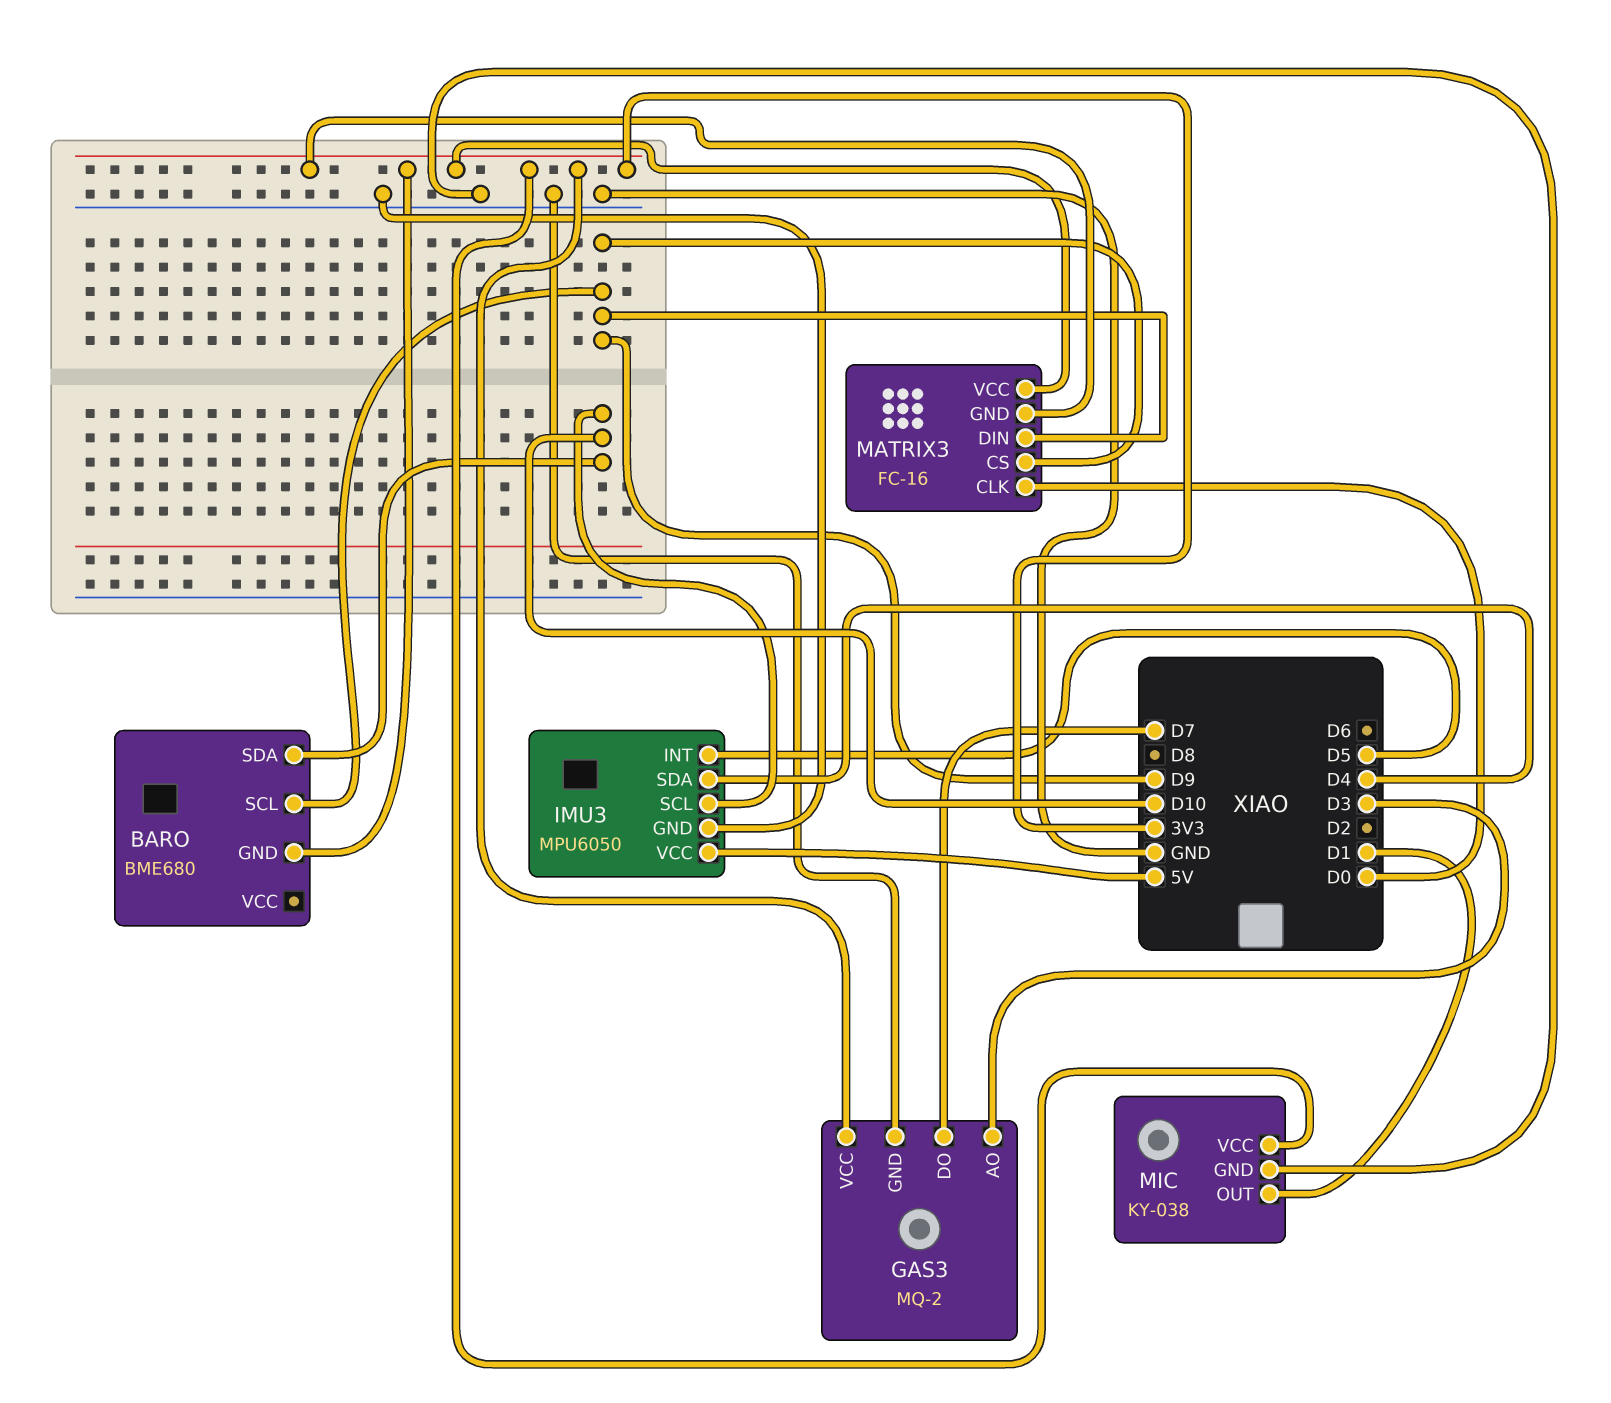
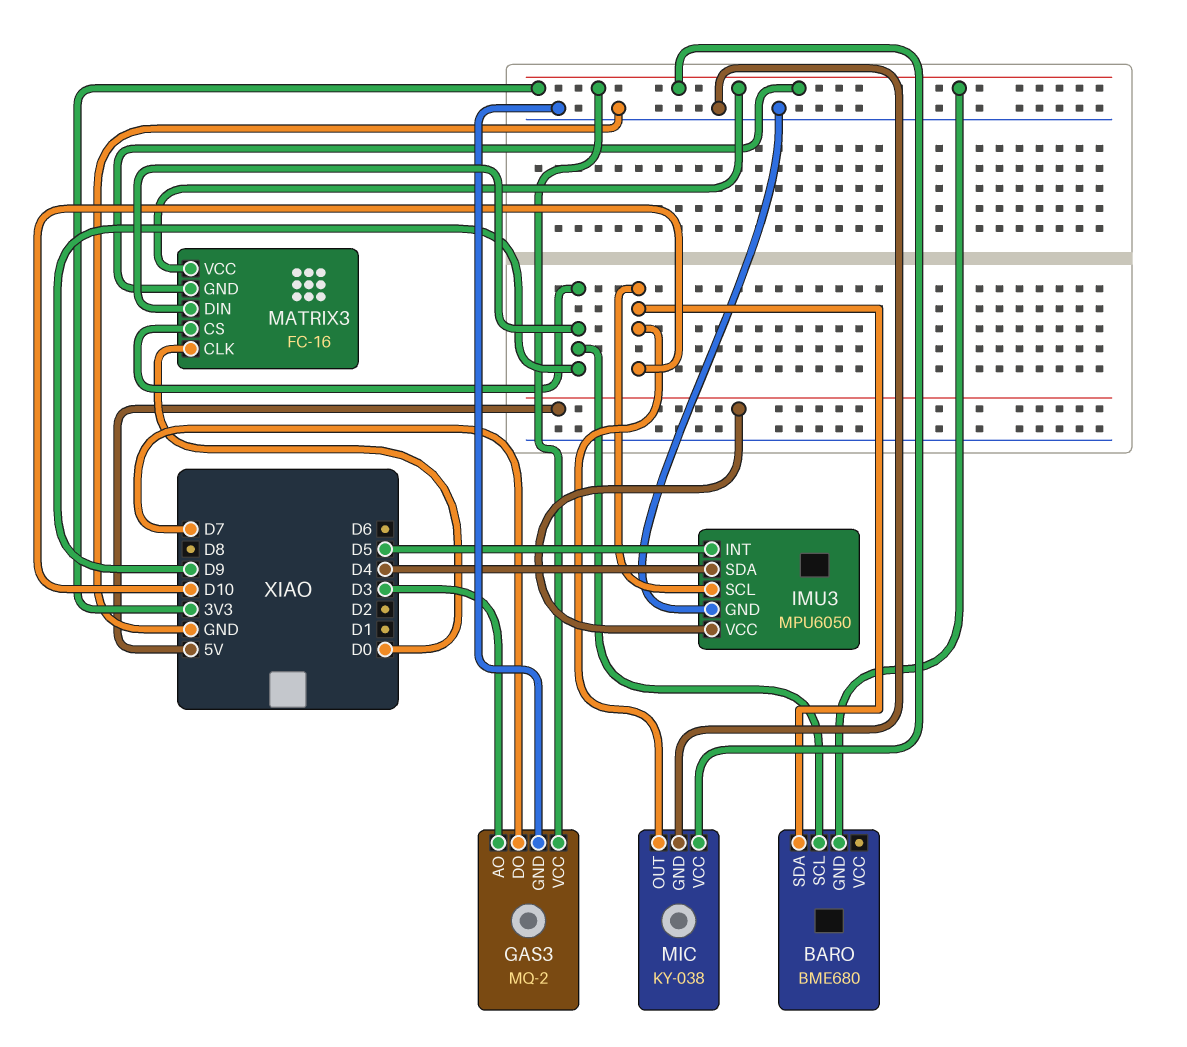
MIC pin OUT: D1 -> D10

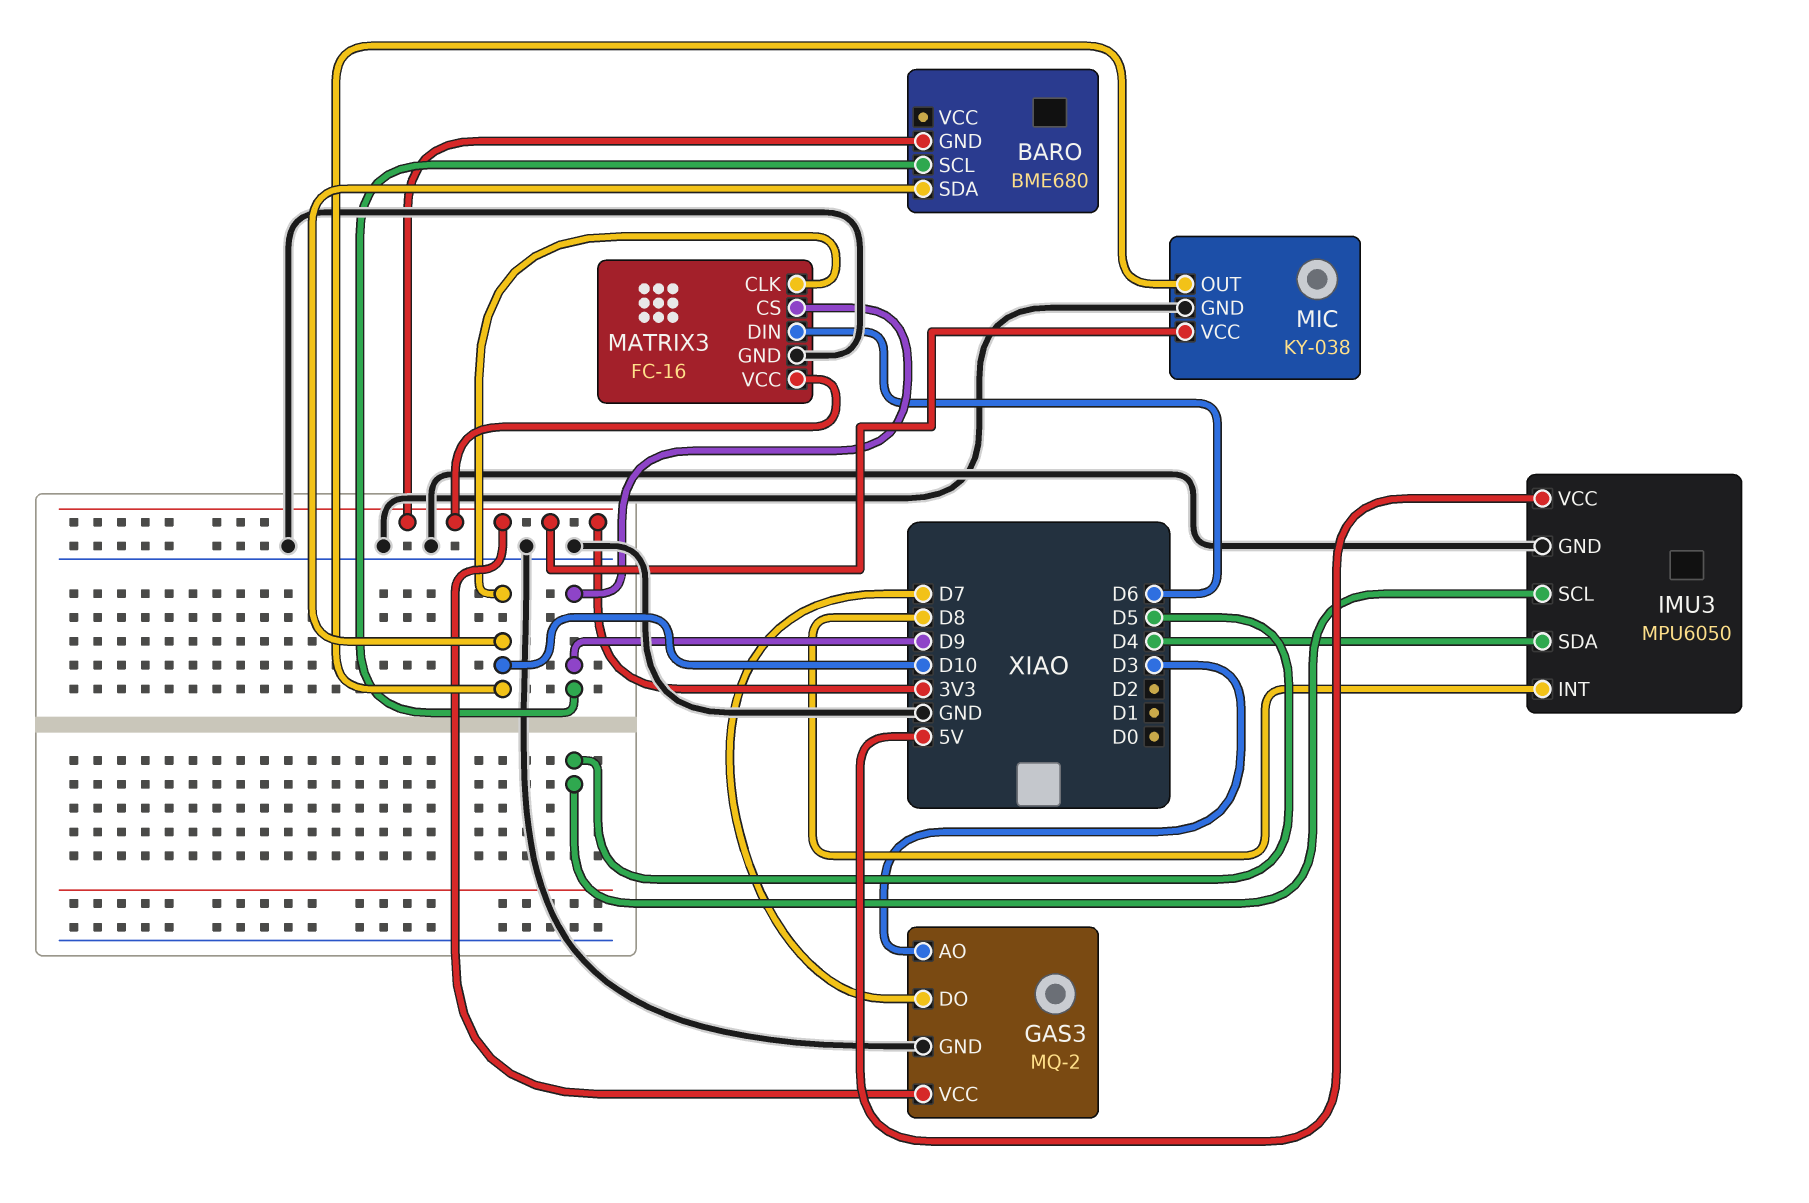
IMU3 pin INT: D5 -> D8
IMU3 pin SCL: D10 -> D5
MATRIX3 pin CLK: D0 -> D10
MATRIX3 pin DIN: D9 -> D6
MATRIX3 pin GND: 3V3 -> GND

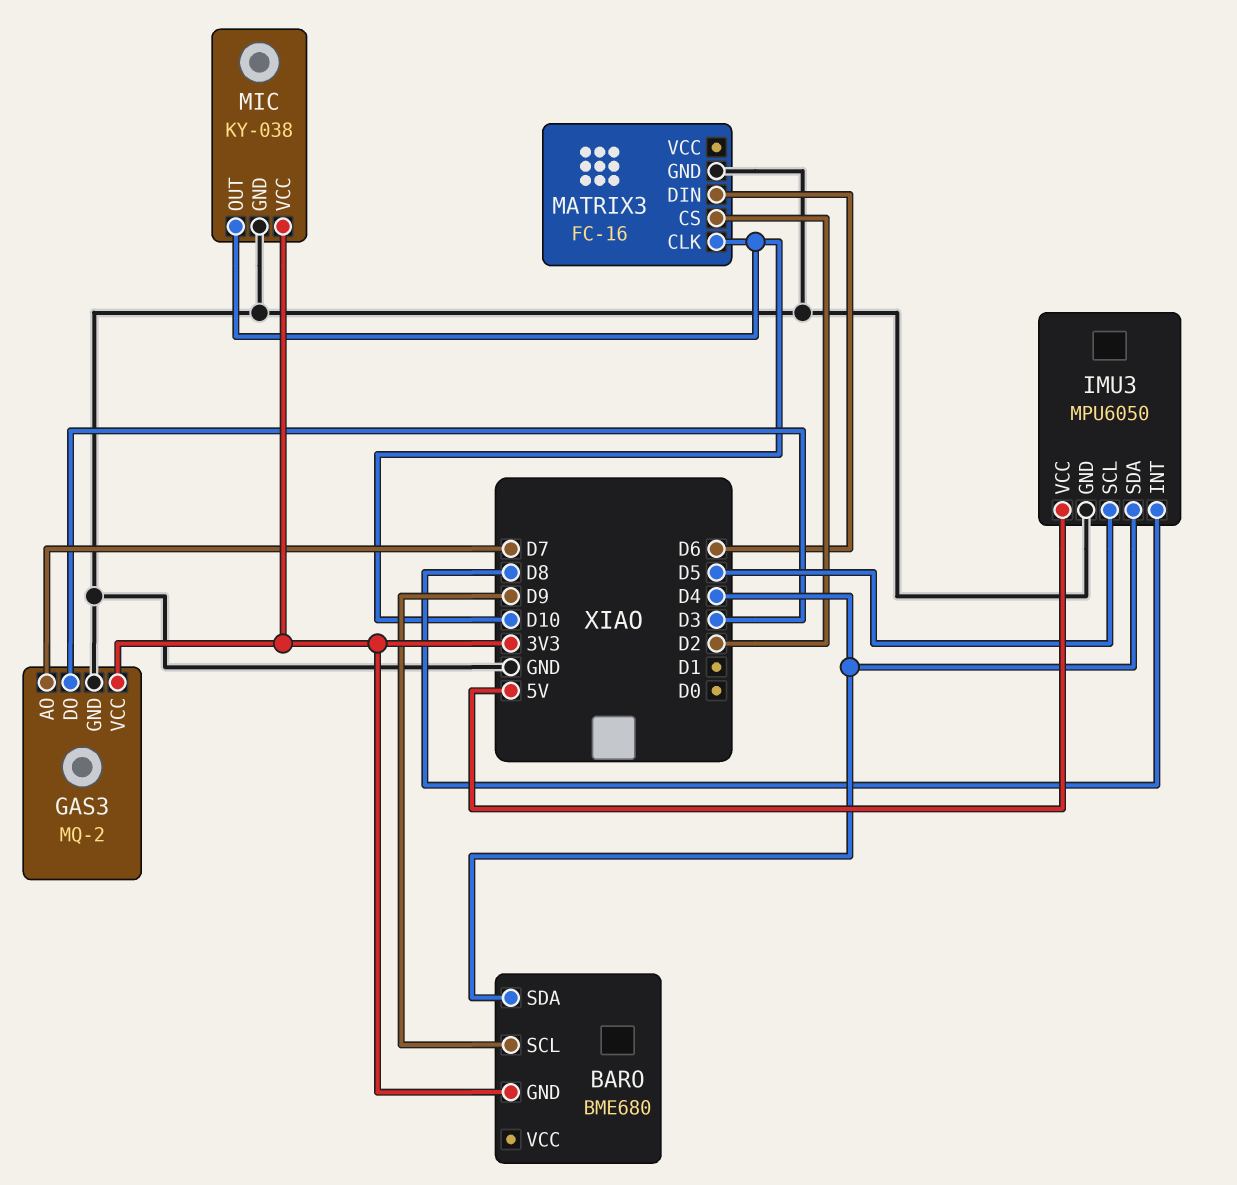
BARO pin SDA: D10 -> D4
GAS3 pin AO: D3 -> D7
GAS3 pin DO: D7 -> D3
MATRIX3 pin CS: D9 -> D2
MATRIX3 pin VCC: 3V3 -> none

